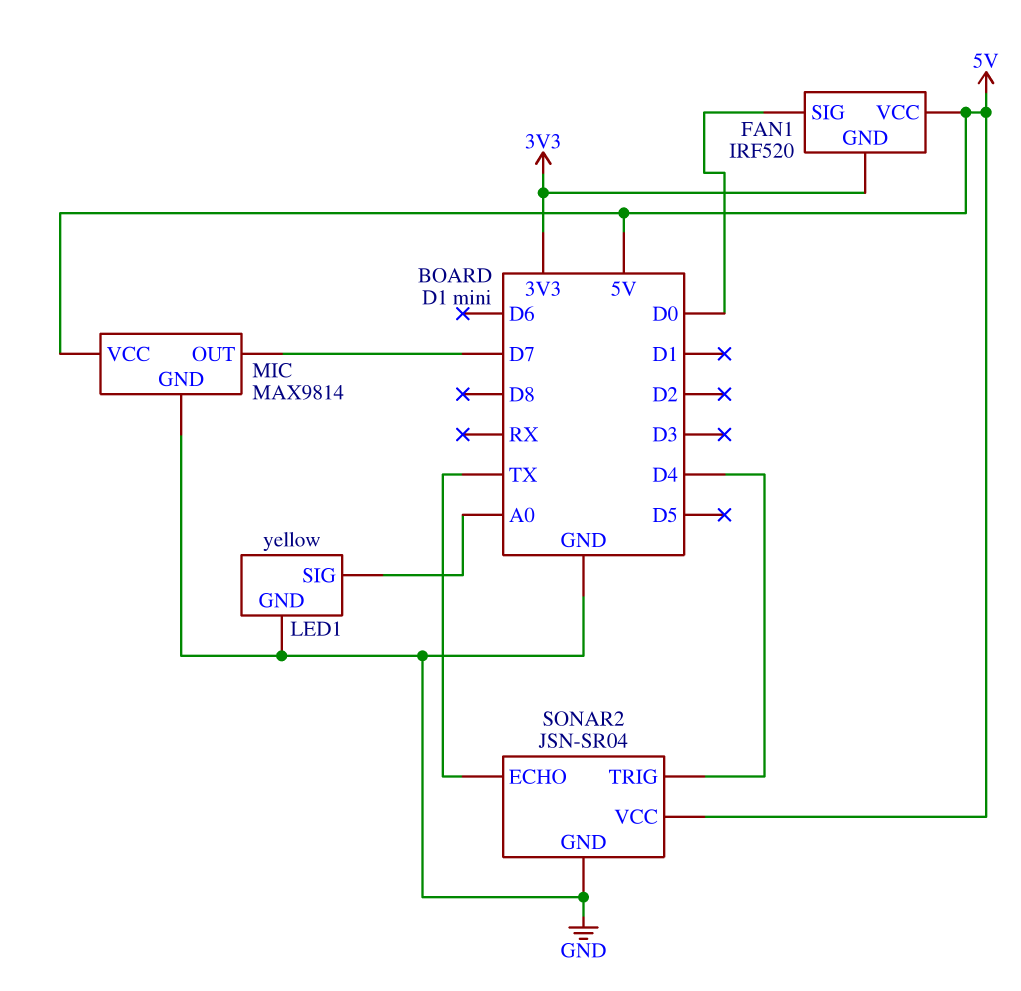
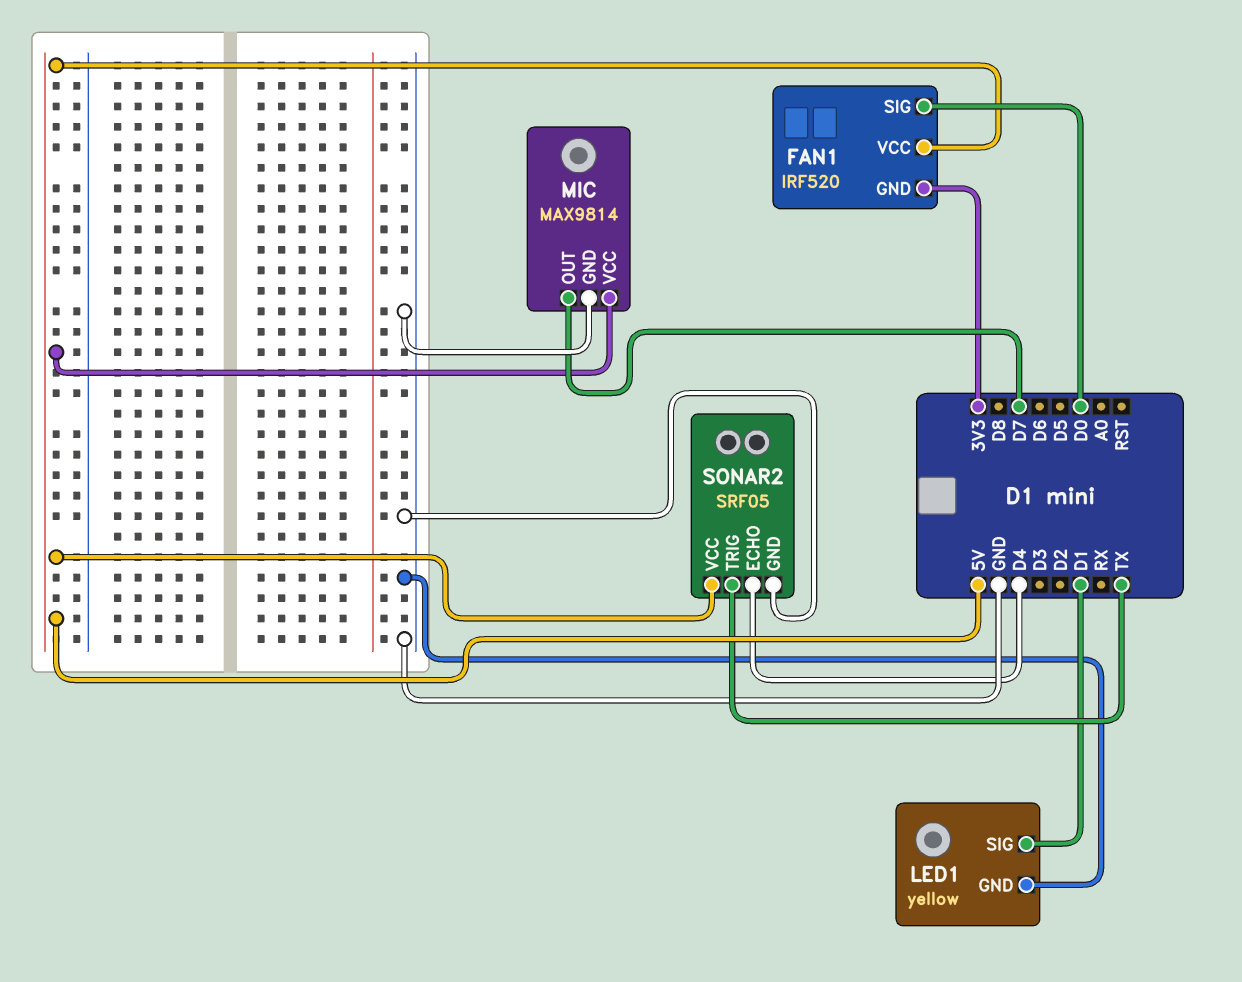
LED1 pin SIG: A0 -> D1
SONAR2: JSN-SR04 -> SRF05
SONAR2 pin ECHO: TX -> D4
SONAR2 pin TRIG: D4 -> TX

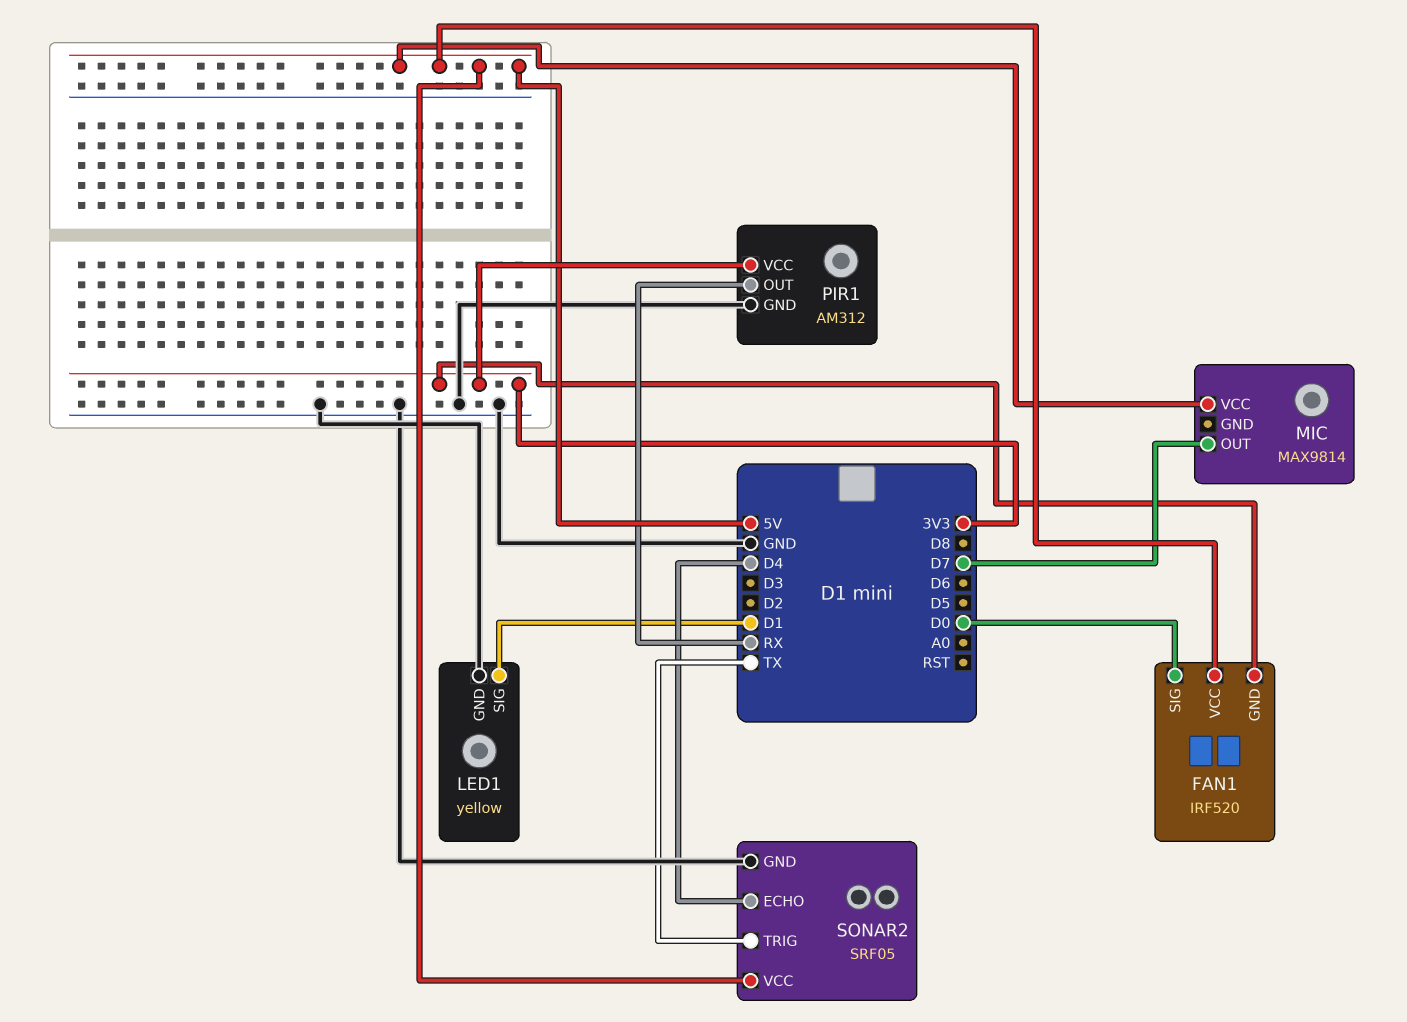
MIC pin GND: GND -> none
PIR1: none -> AM312
PIR1 pin GND: none -> GND
PIR1 pin OUT: none -> RX
PIR1 pin VCC: none -> 3V3

